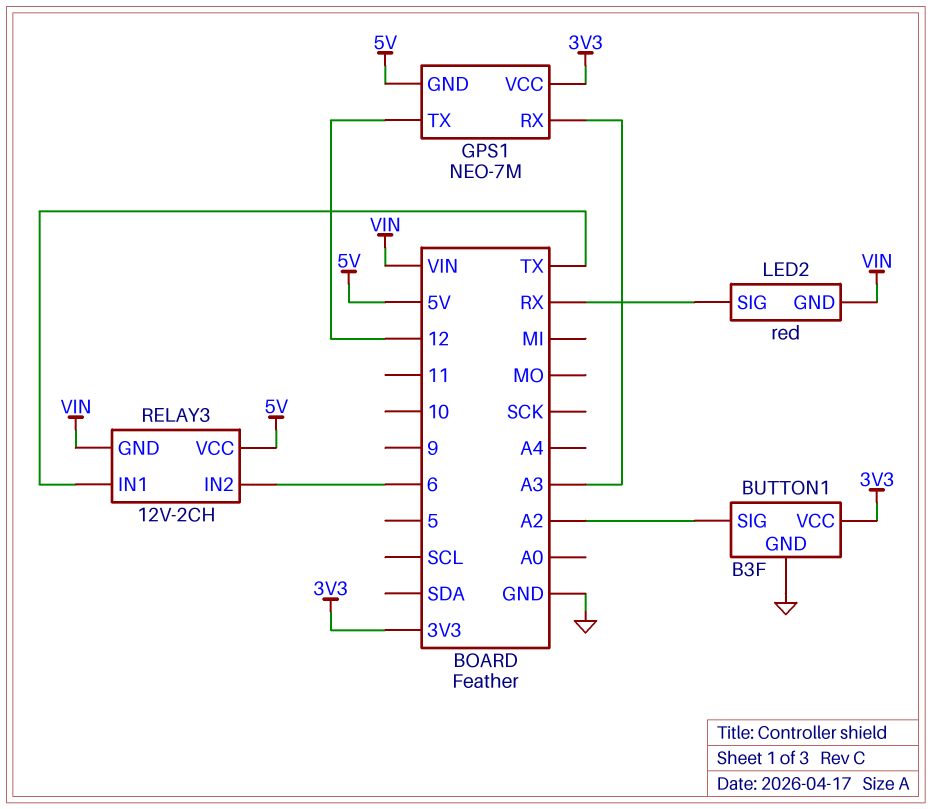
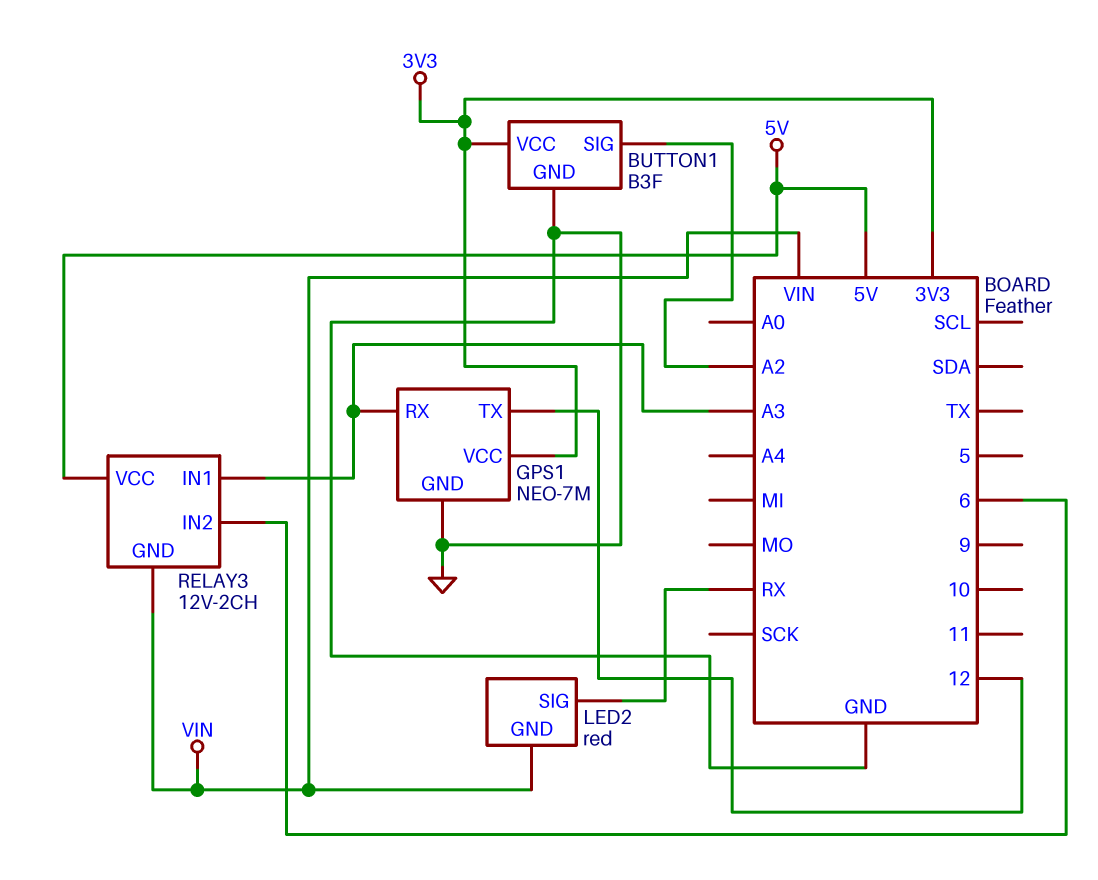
GPS1 pin GND: 5V -> GND
RELAY3 pin IN1: TX -> A3

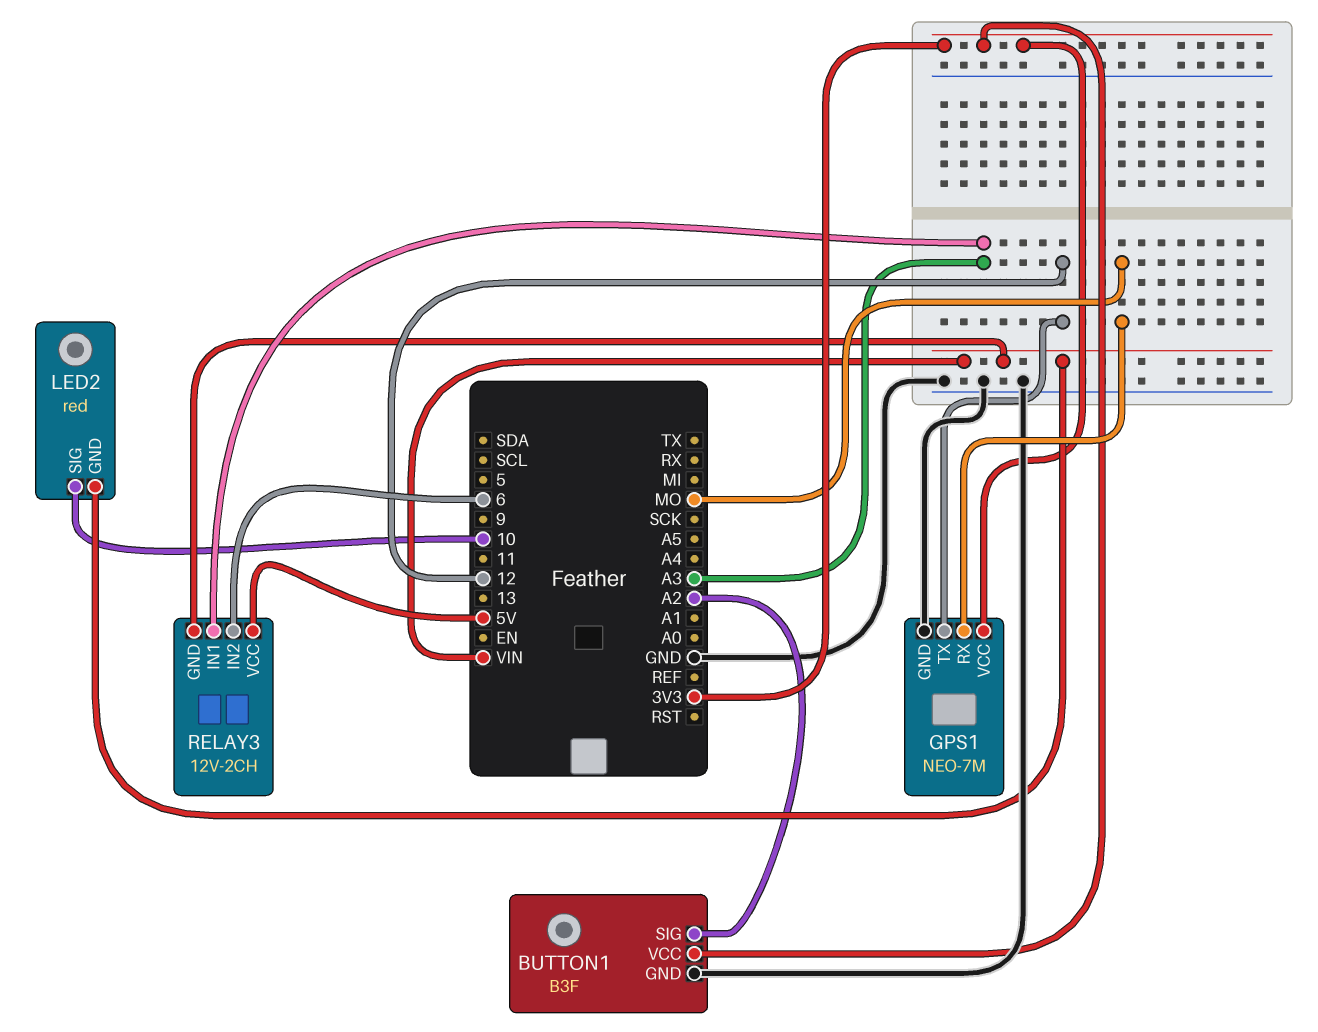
GPS1 pin RX: A3 -> MO
LED2 pin SIG: RX -> 10

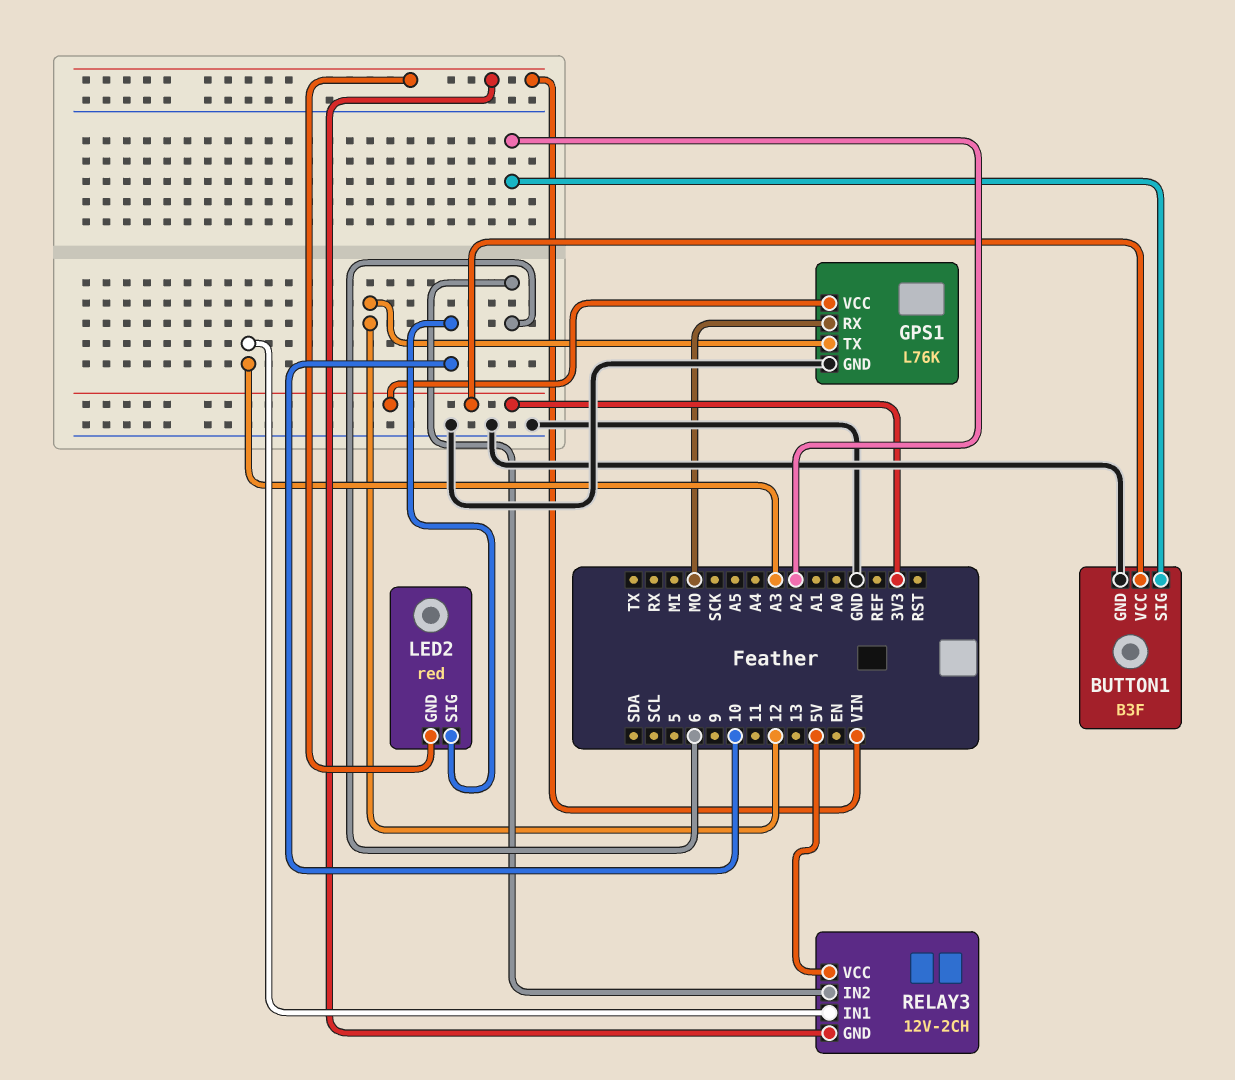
GPS1: NEO-7M -> L76K

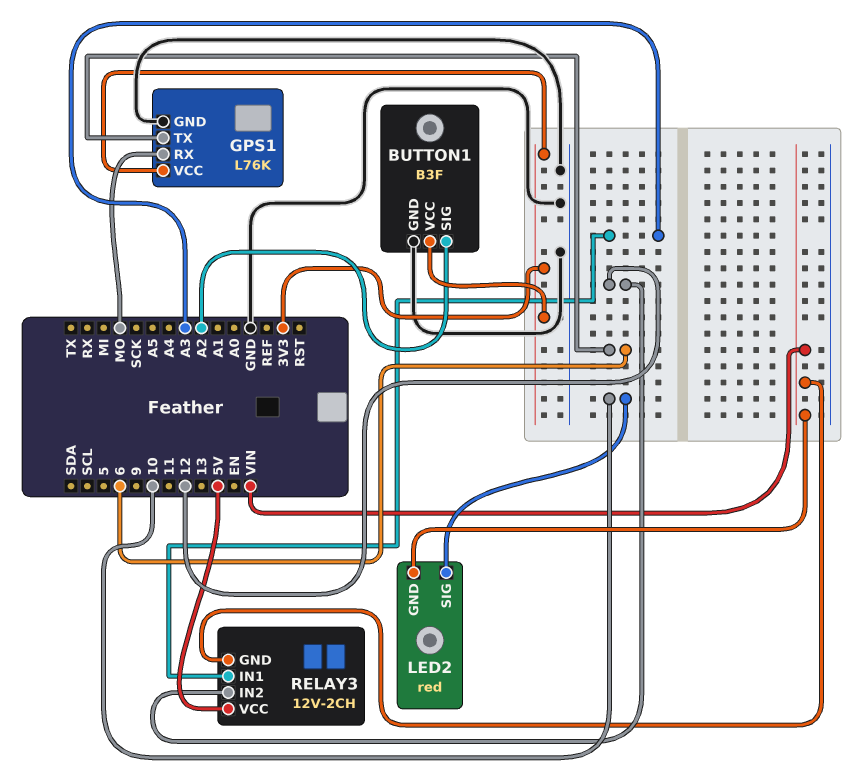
GPS1 pin TX: 12 -> 6
RELAY3 pin IN2: 6 -> 12

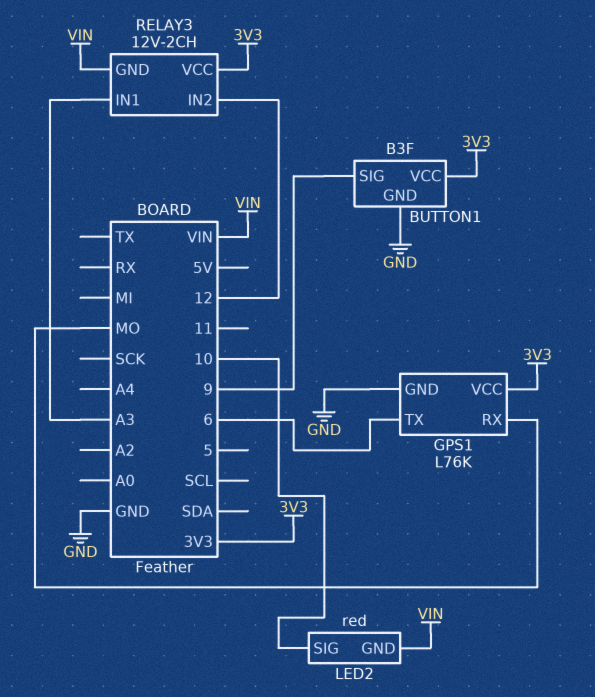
BUTTON1 pin SIG: A2 -> 9
RELAY3 pin VCC: 5V -> 3V3

